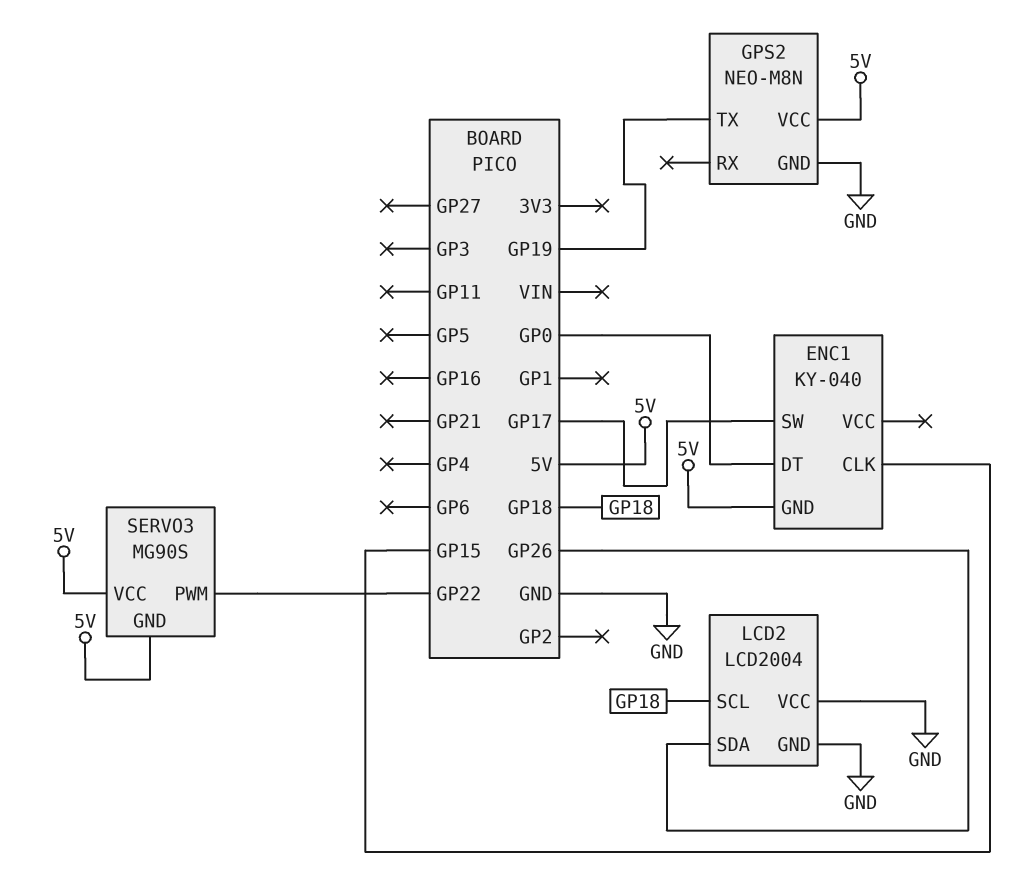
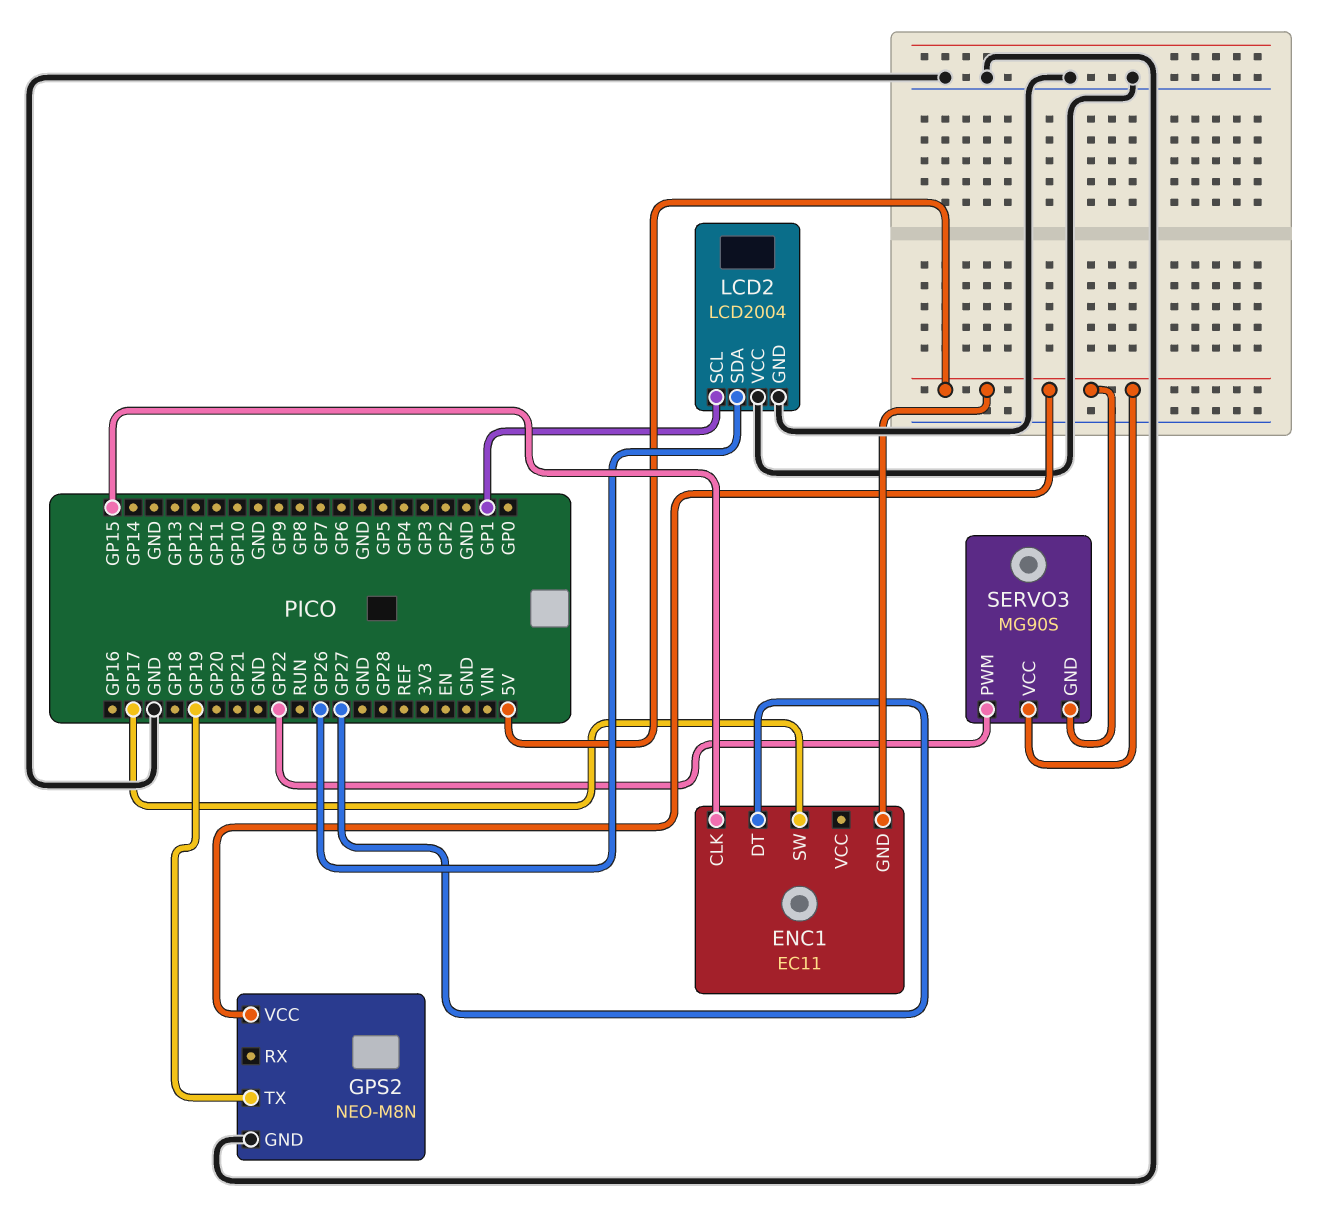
ENC1: KY-040 -> EC11
ENC1 pin DT: GP0 -> GP27
LCD2 pin SCL: GP18 -> GP1

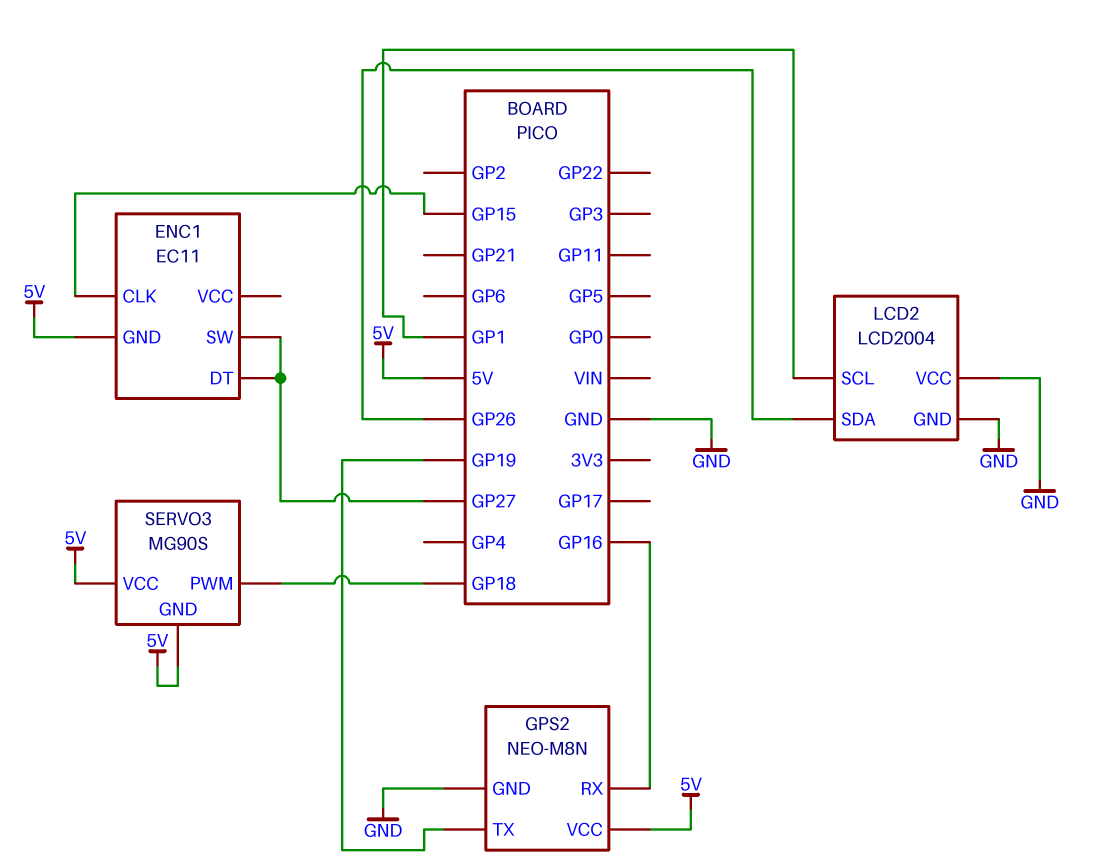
ENC1 pin SW: GP17 -> GP27
GPS2 pin RX: none -> GP16
SERVO3 pin PWM: GP22 -> GP18

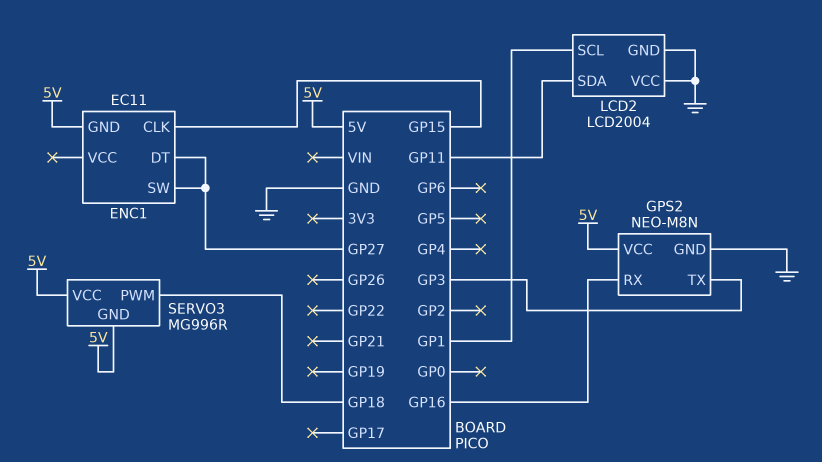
GPS2 pin TX: GP19 -> GP3
LCD2 pin SDA: GP26 -> GP11
SERVO3: MG90S -> MG996R

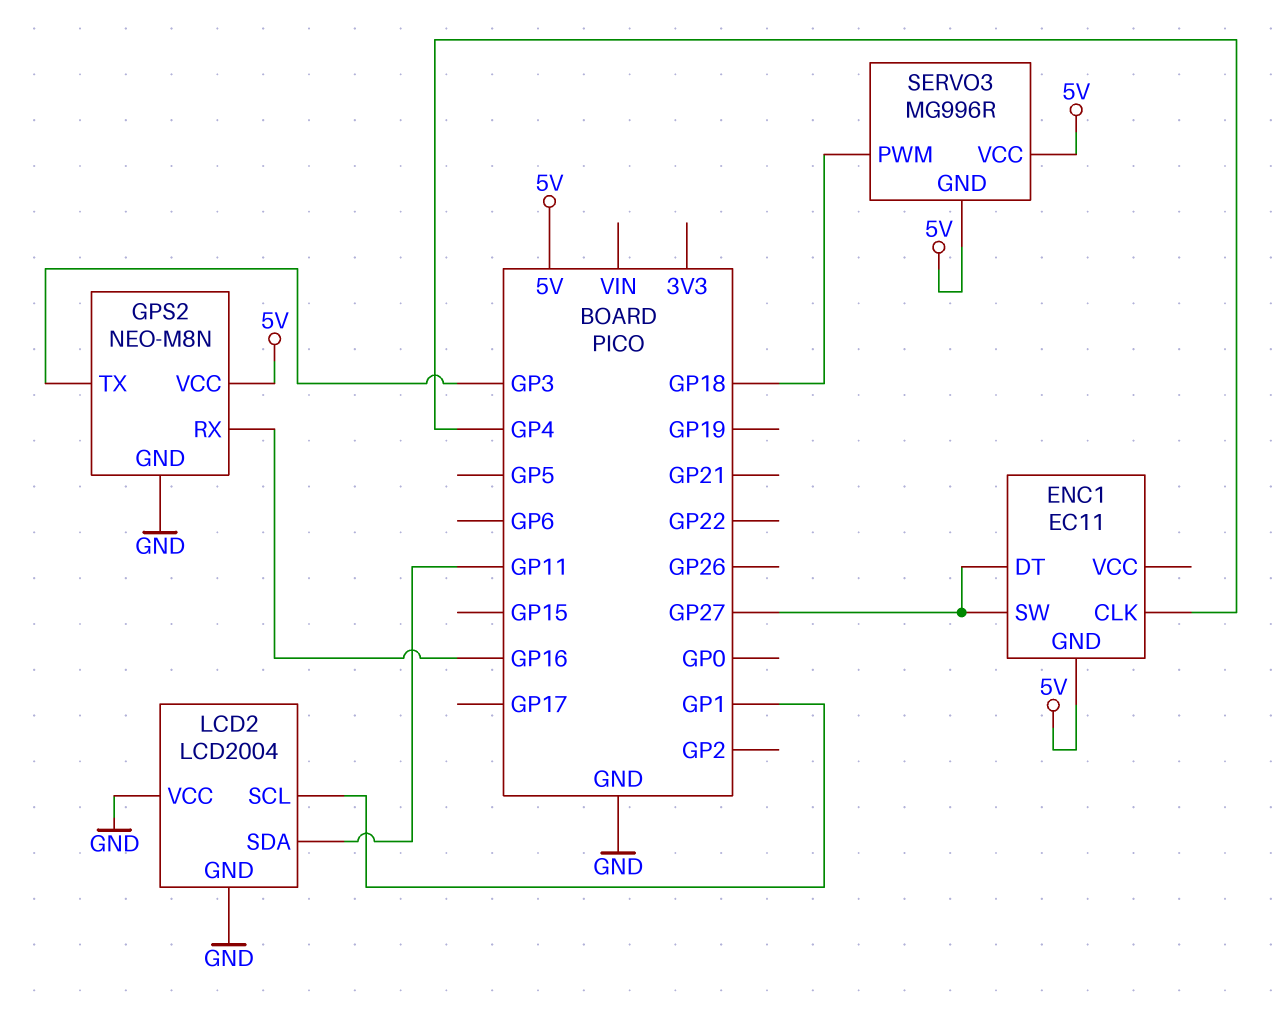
ENC1 pin CLK: GP15 -> GP4

